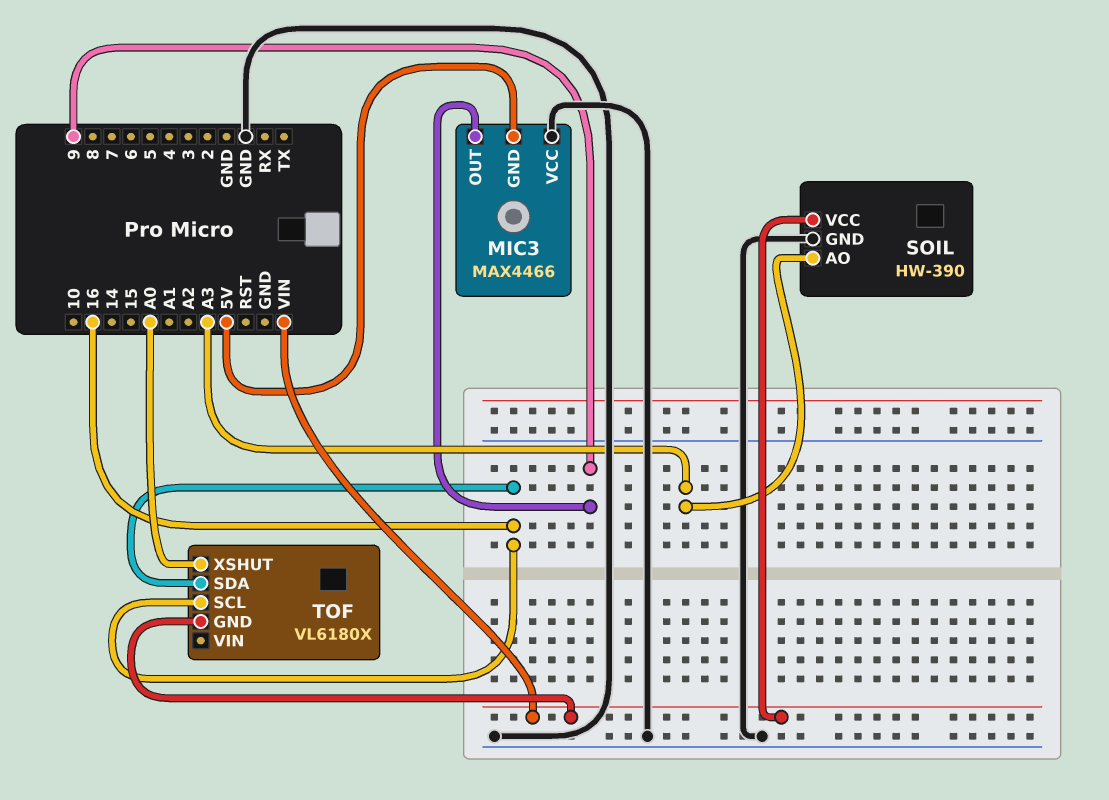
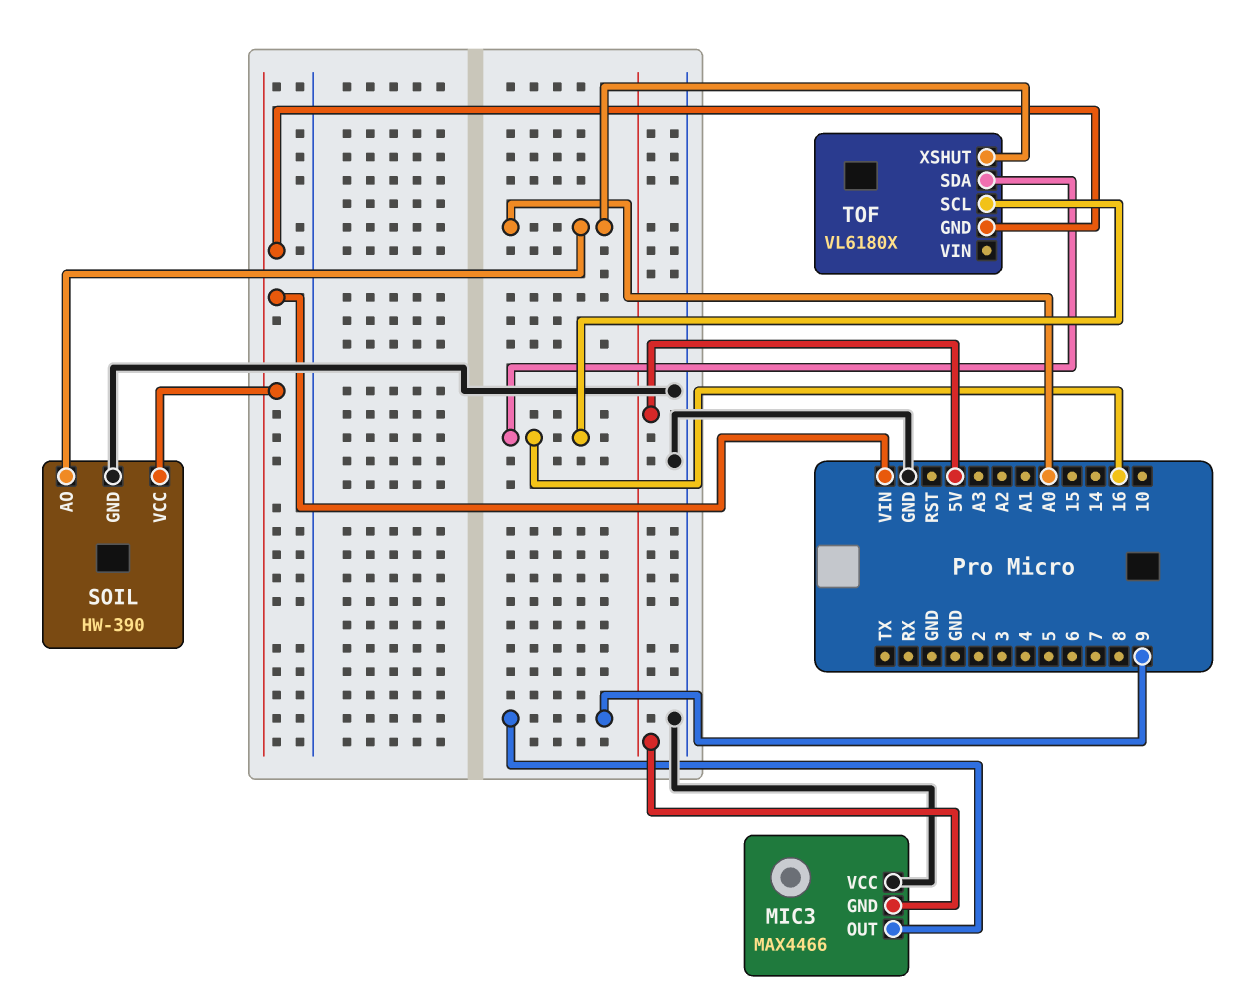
SOIL pin AO: A3 -> A0

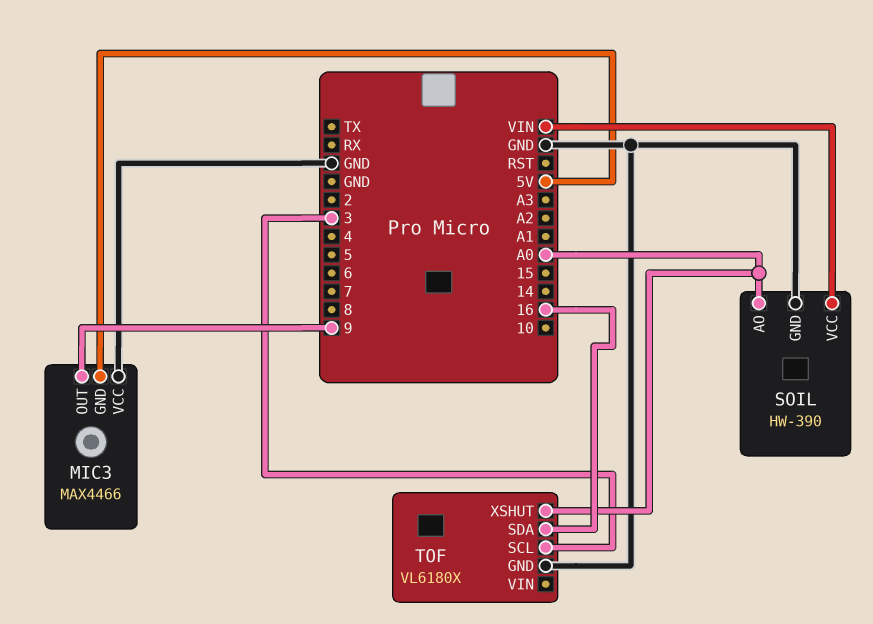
TOF pin GND: VIN -> GND
TOF pin SCL: 16 -> 3

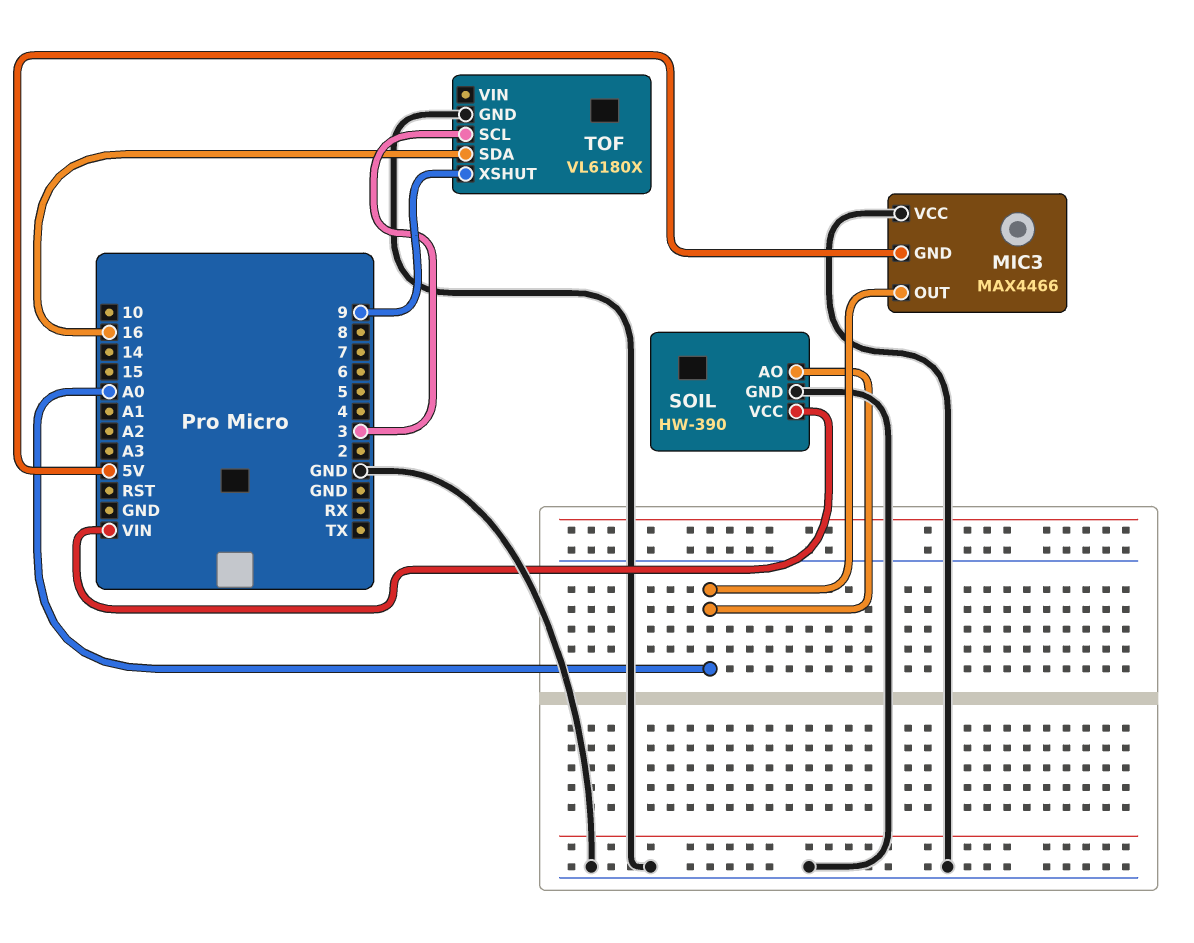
MIC3 pin OUT: 9 -> A0
TOF pin XSHUT: A0 -> 9

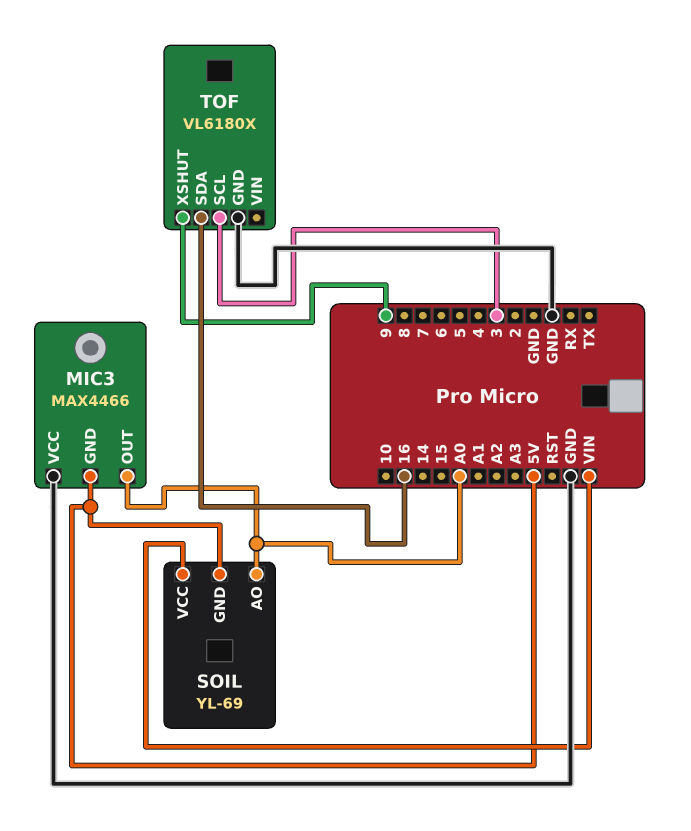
SOIL: HW-390 -> YL-69
SOIL pin GND: GND -> 5V

